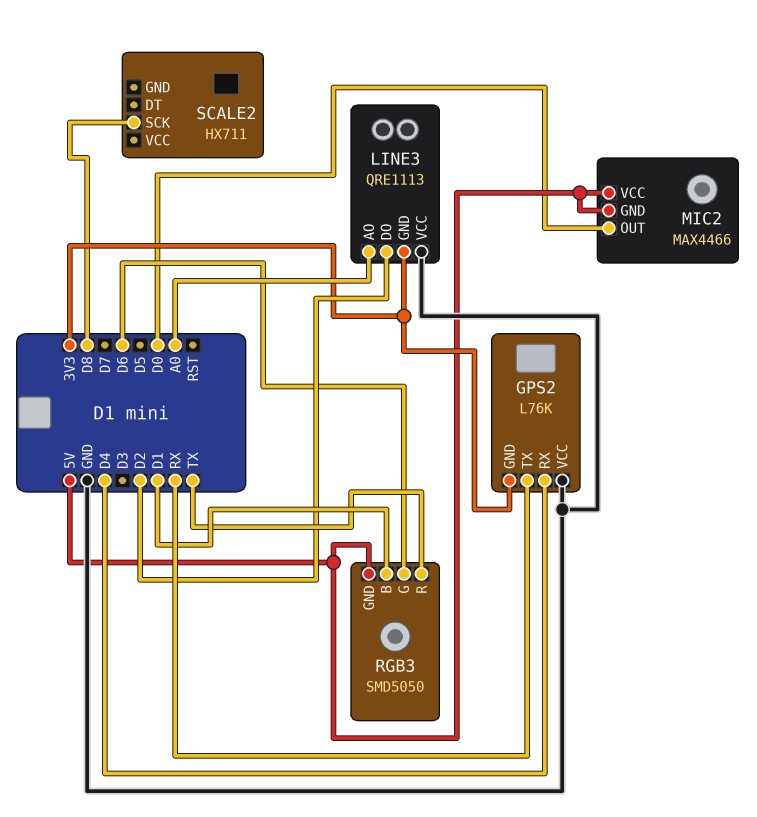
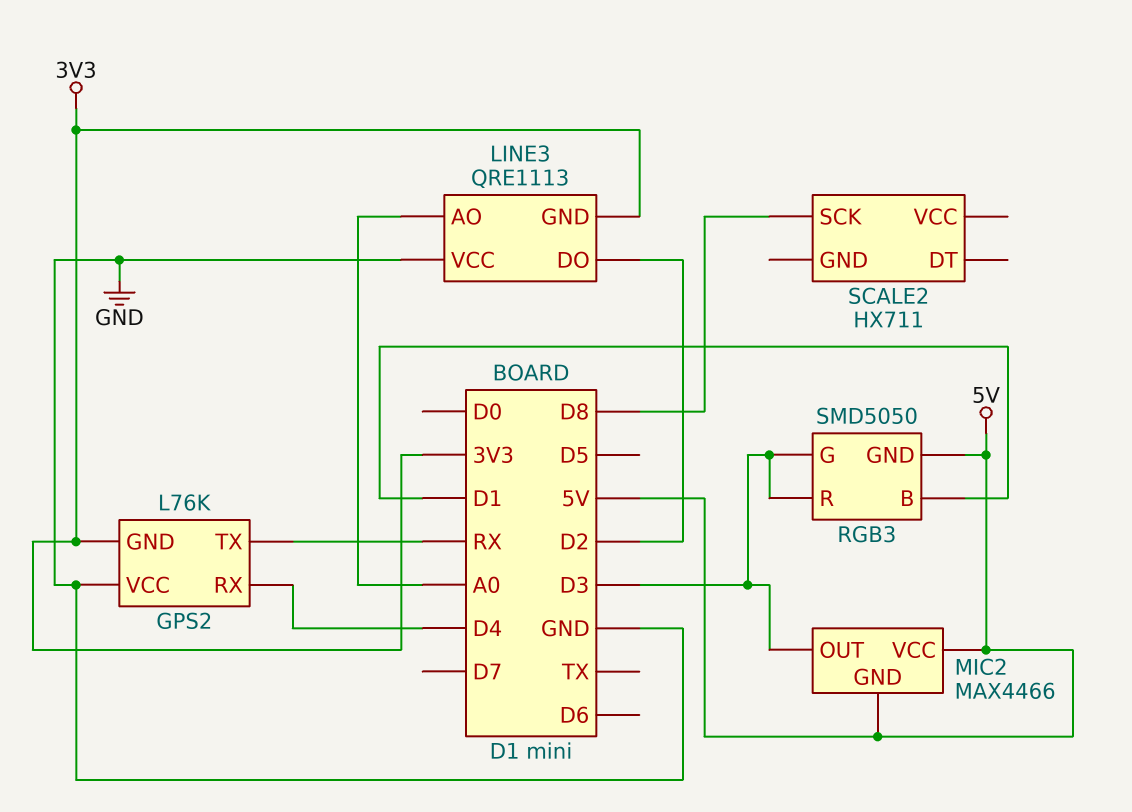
MIC2 pin OUT: D0 -> D3
RGB3 pin G: D6 -> D3
RGB3 pin R: TX -> D3

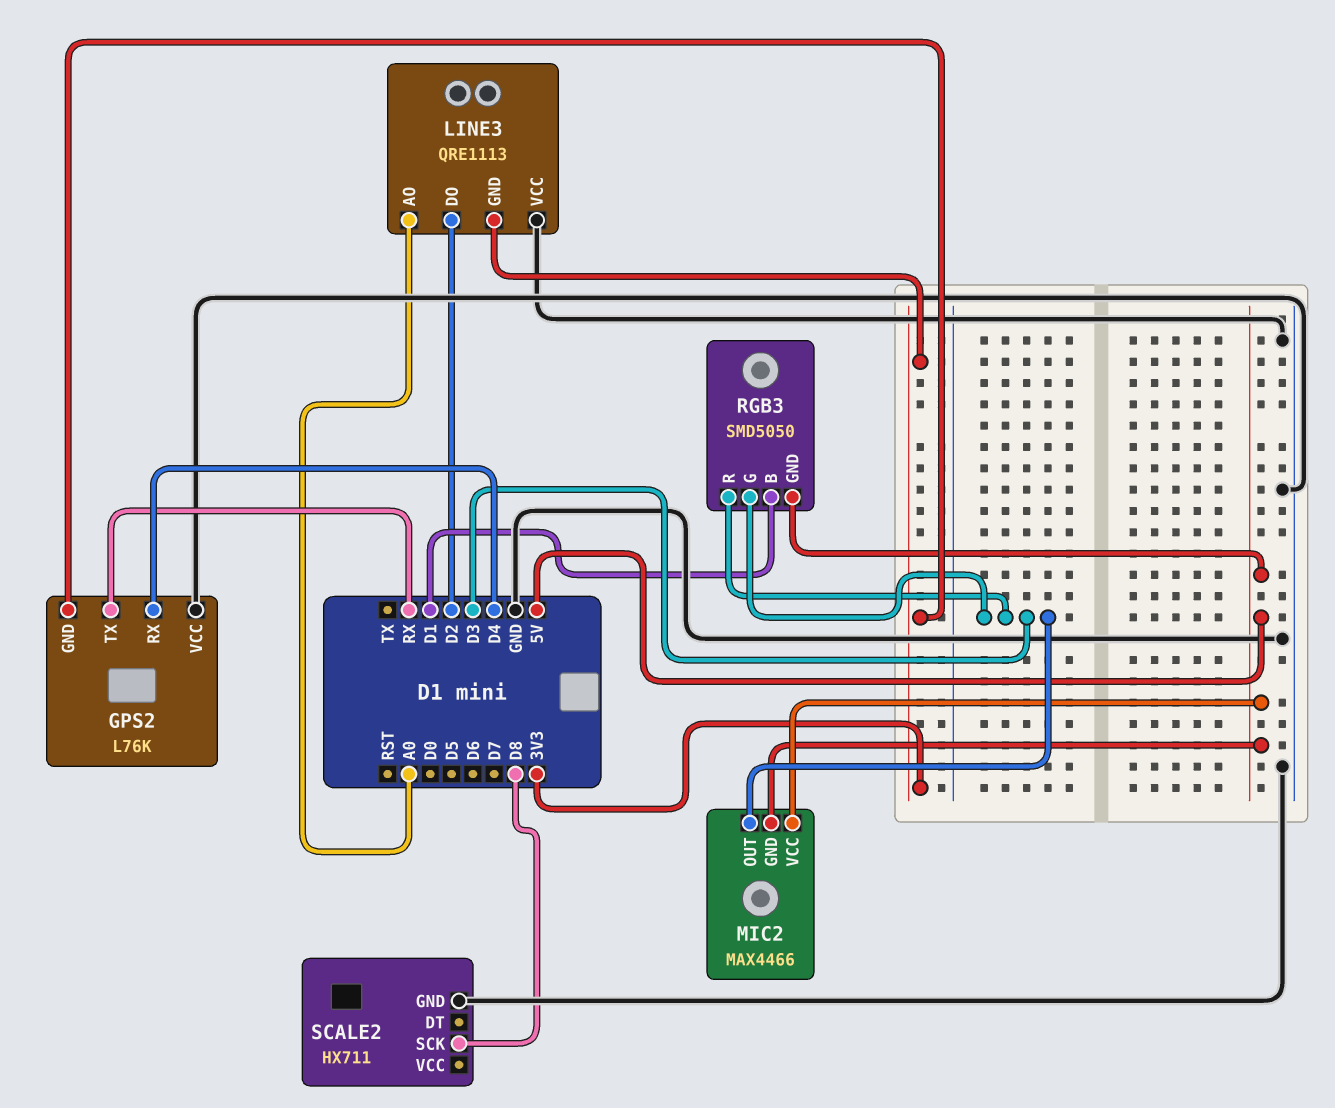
SCALE2 pin GND: none -> GND

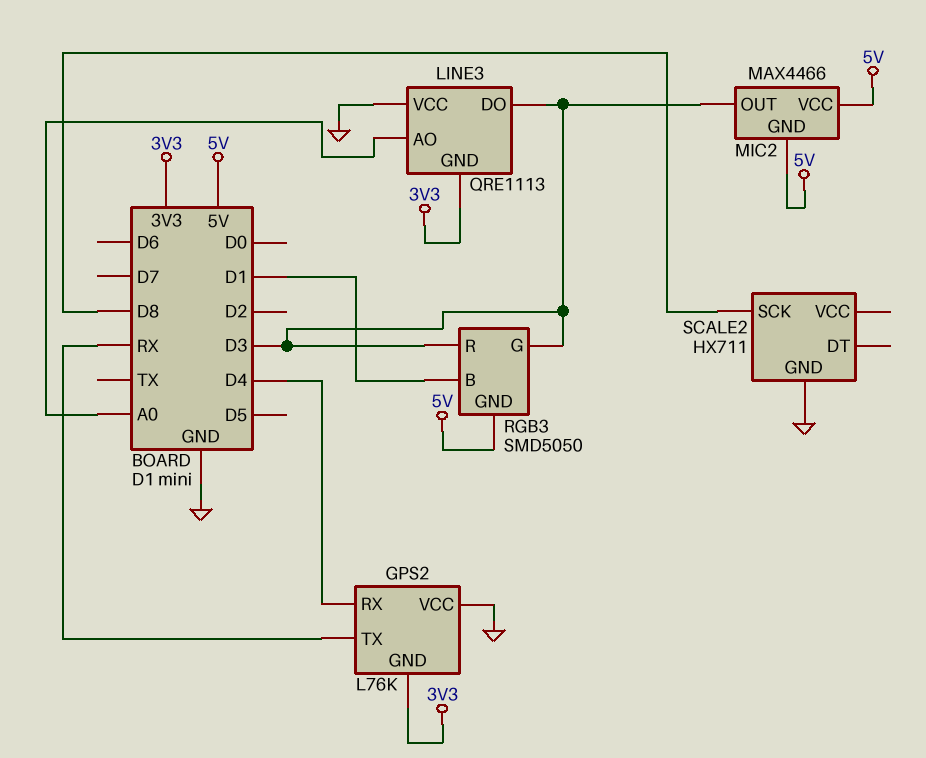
LINE3 pin DO: D2 -> D3

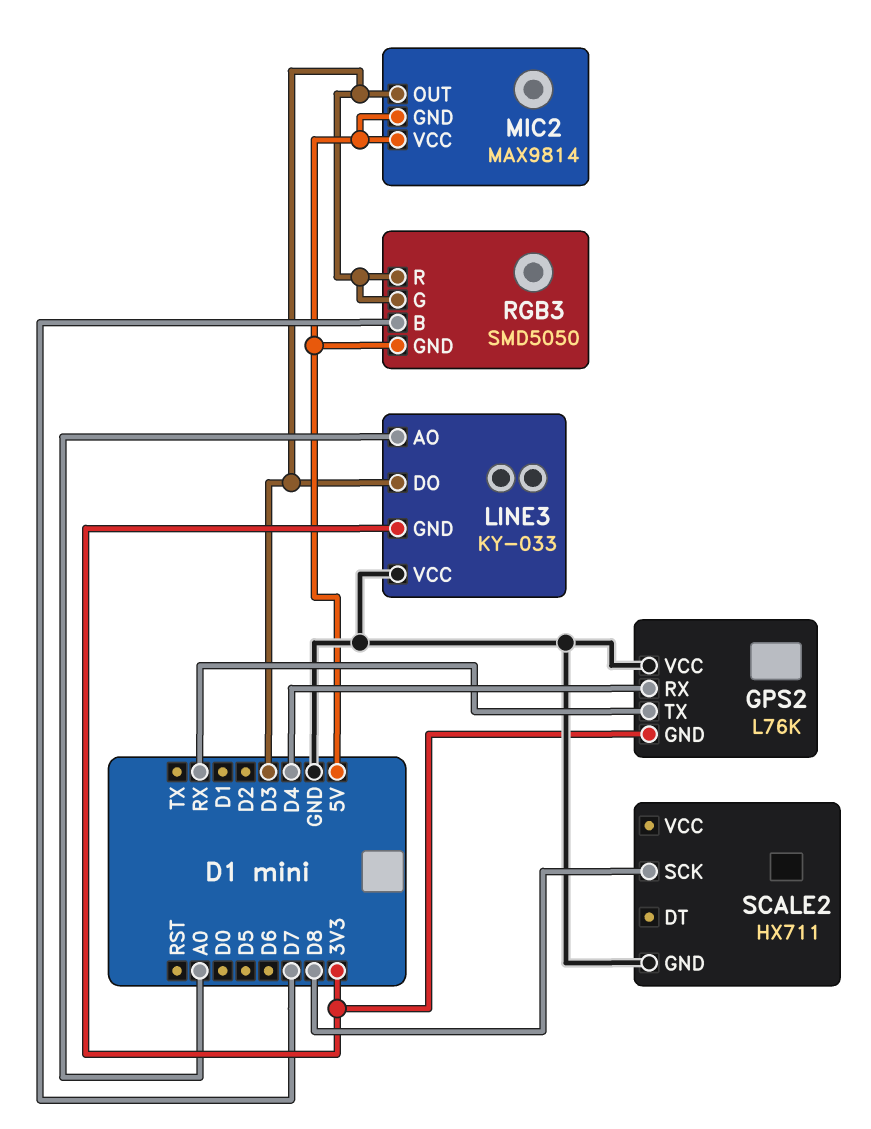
LINE3: QRE1113 -> KY-033
MIC2: MAX4466 -> MAX9814
RGB3 pin B: D1 -> D7

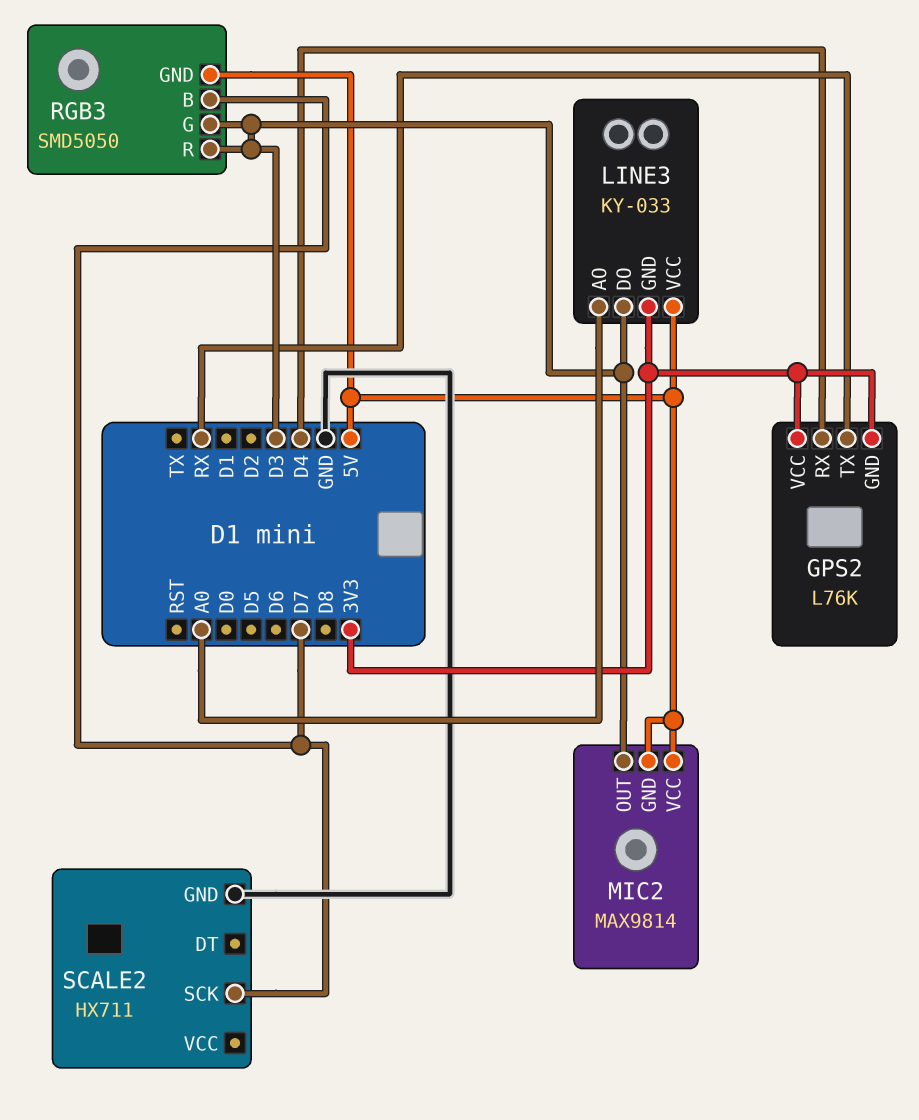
GPS2 pin VCC: GND -> 3V3
LINE3 pin VCC: GND -> 5V
SCALE2 pin SCK: D8 -> D7

